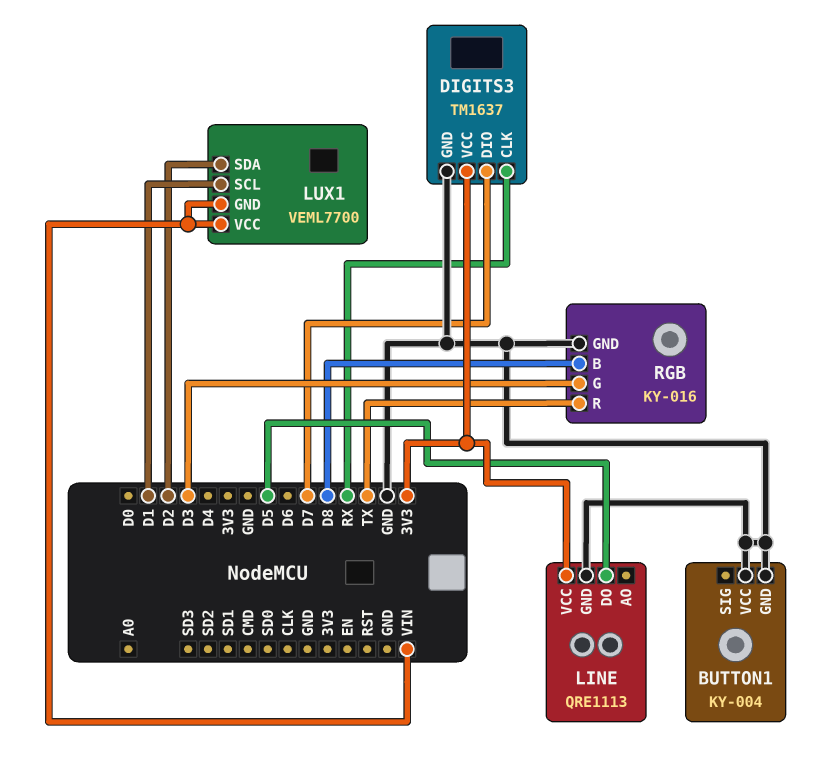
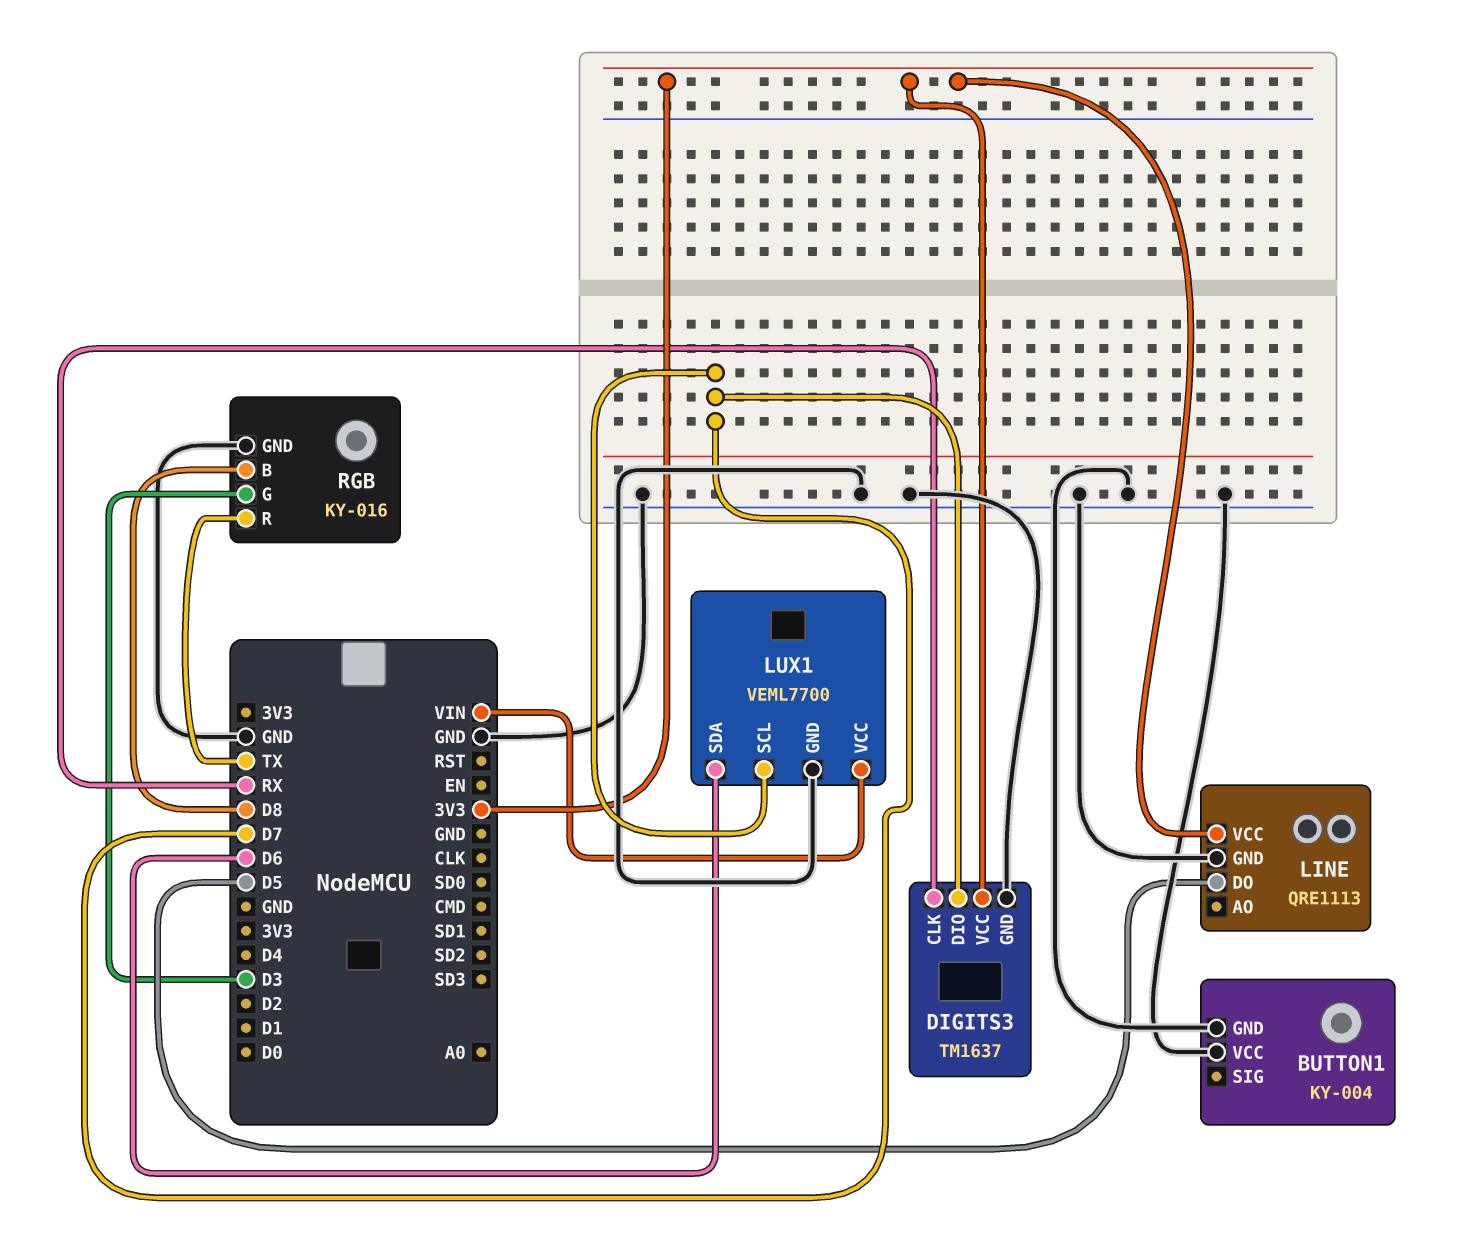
LUX1 pin GND: VIN -> GND
LUX1 pin SCL: D1 -> D7
LUX1 pin SDA: D2 -> D6

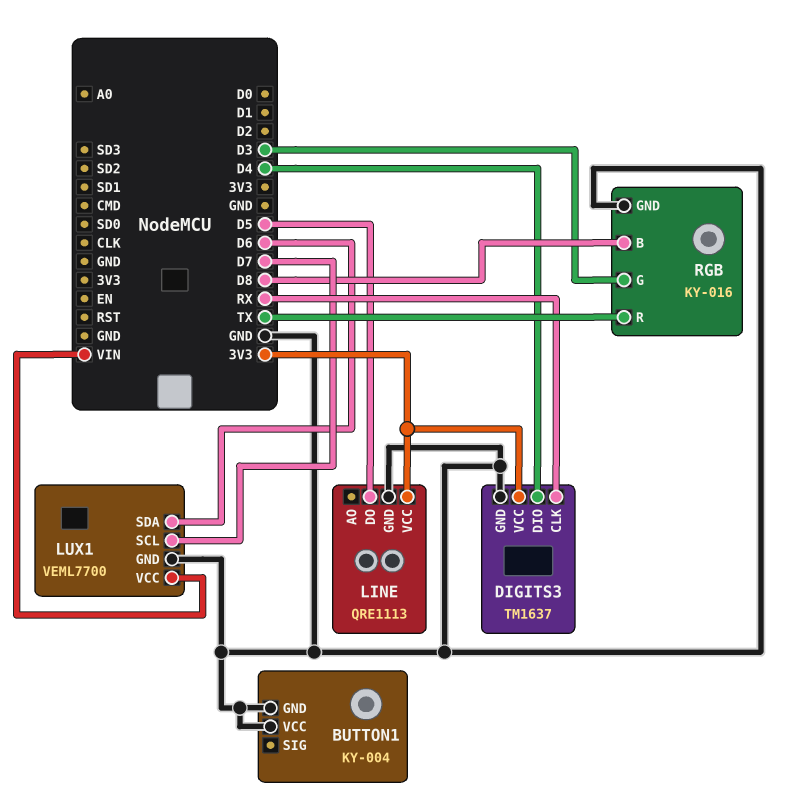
DIGITS3 pin DIO: D7 -> D4

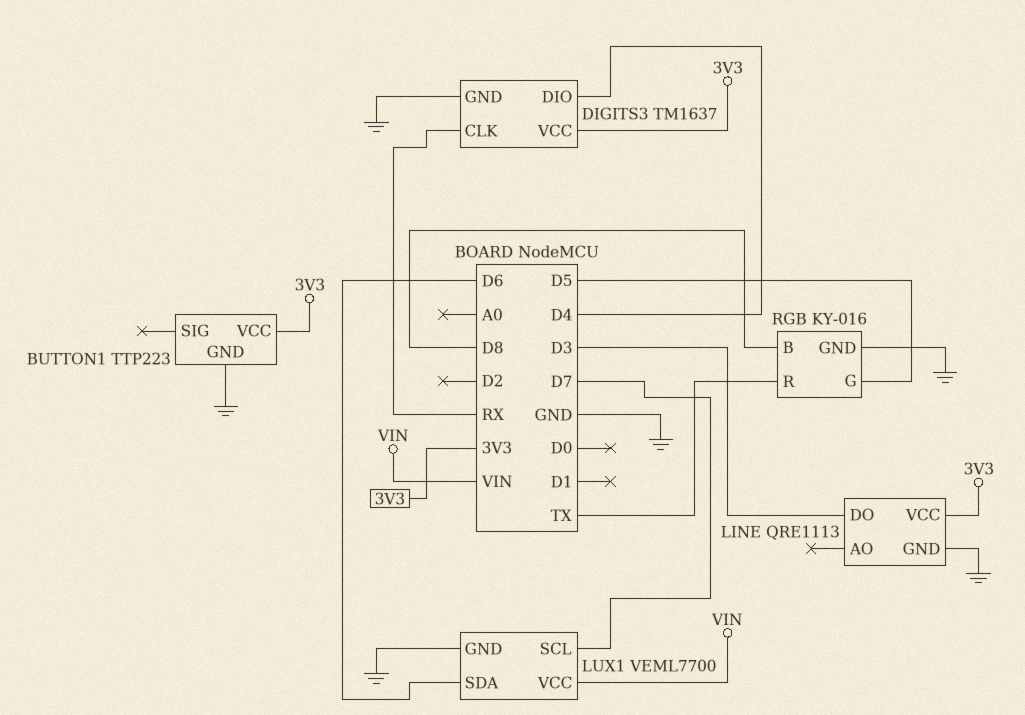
BUTTON1: KY-004 -> TTP223
BUTTON1 pin VCC: GND -> 3V3
LINE pin DO: D5 -> D3
RGB pin G: D3 -> D5

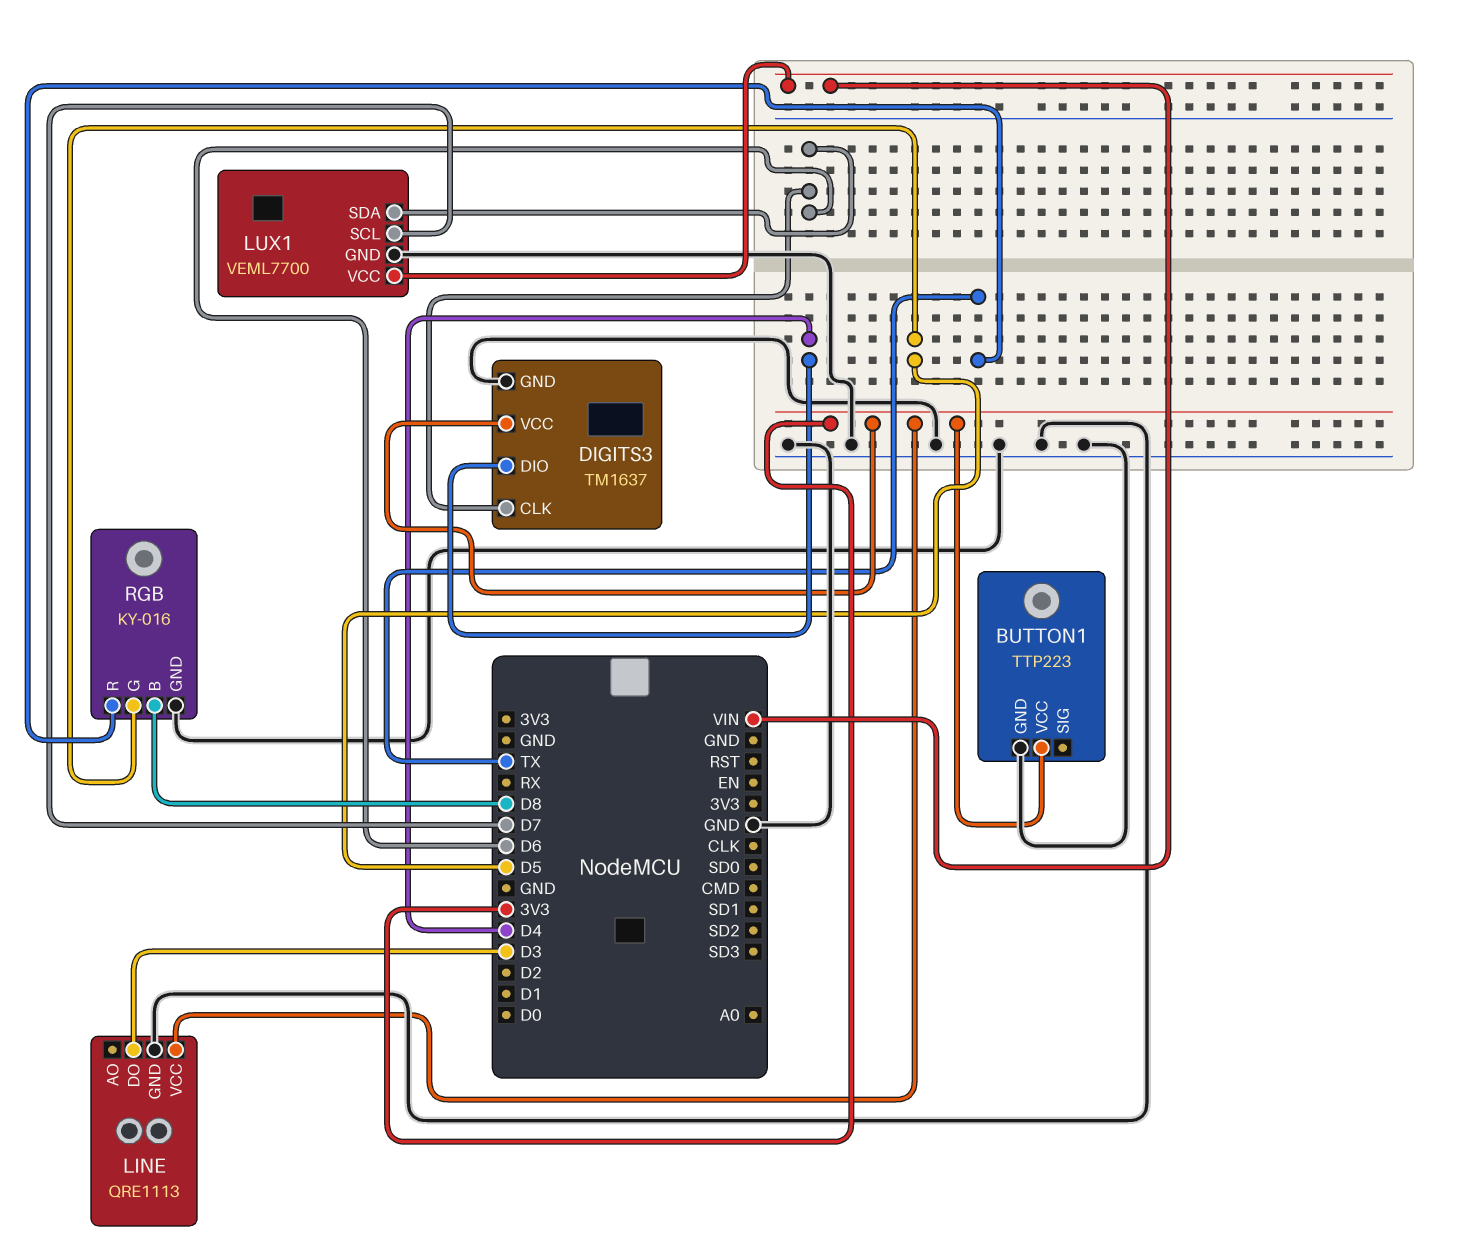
DIGITS3 pin CLK: RX -> D6

